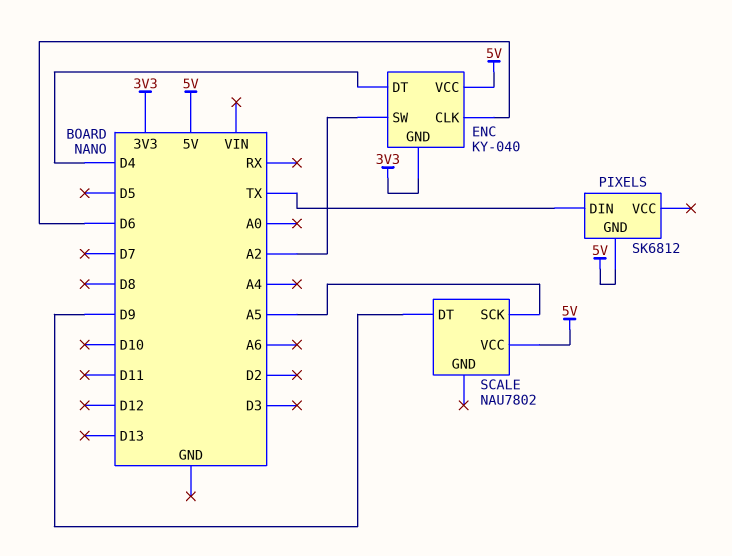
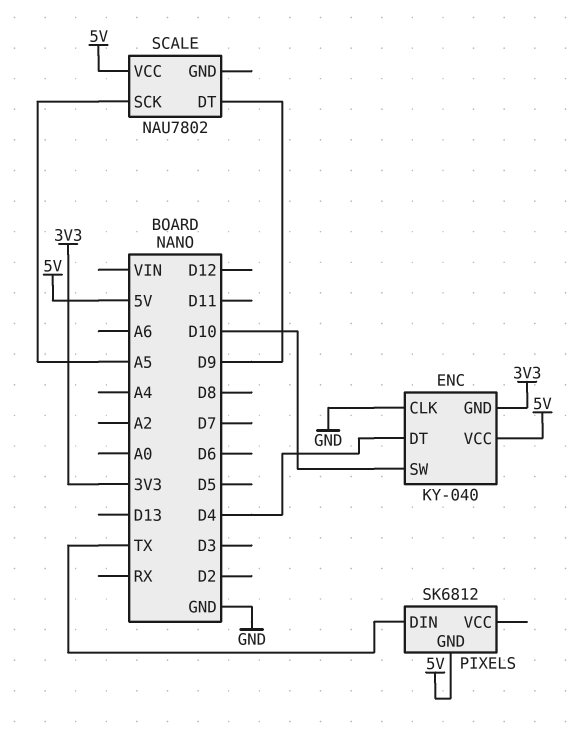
ENC pin CLK: D6 -> GND
ENC pin SW: A2 -> D10

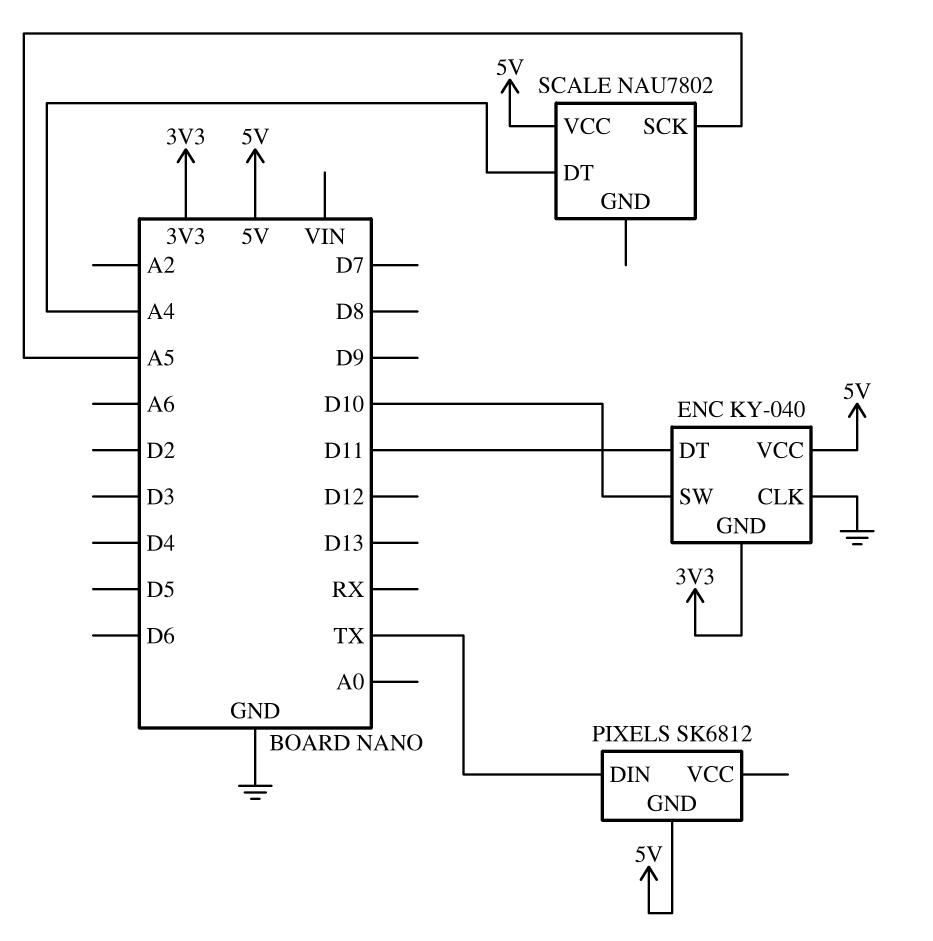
ENC pin DT: D4 -> D11
SCALE pin DT: D9 -> A4

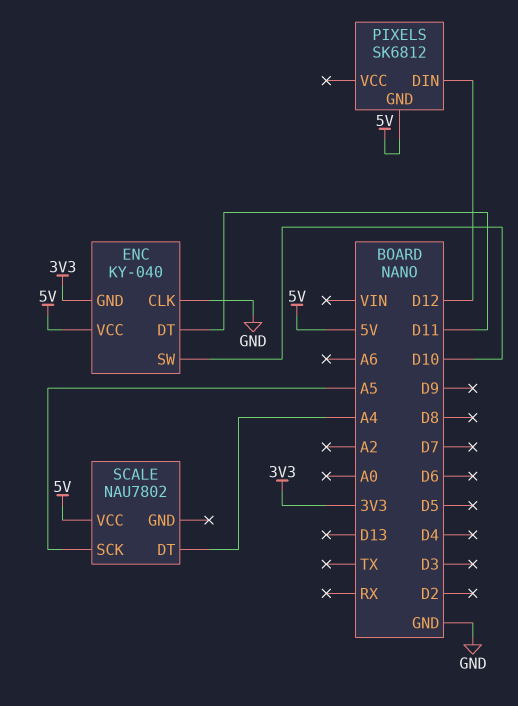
PIXELS pin DIN: TX -> D12

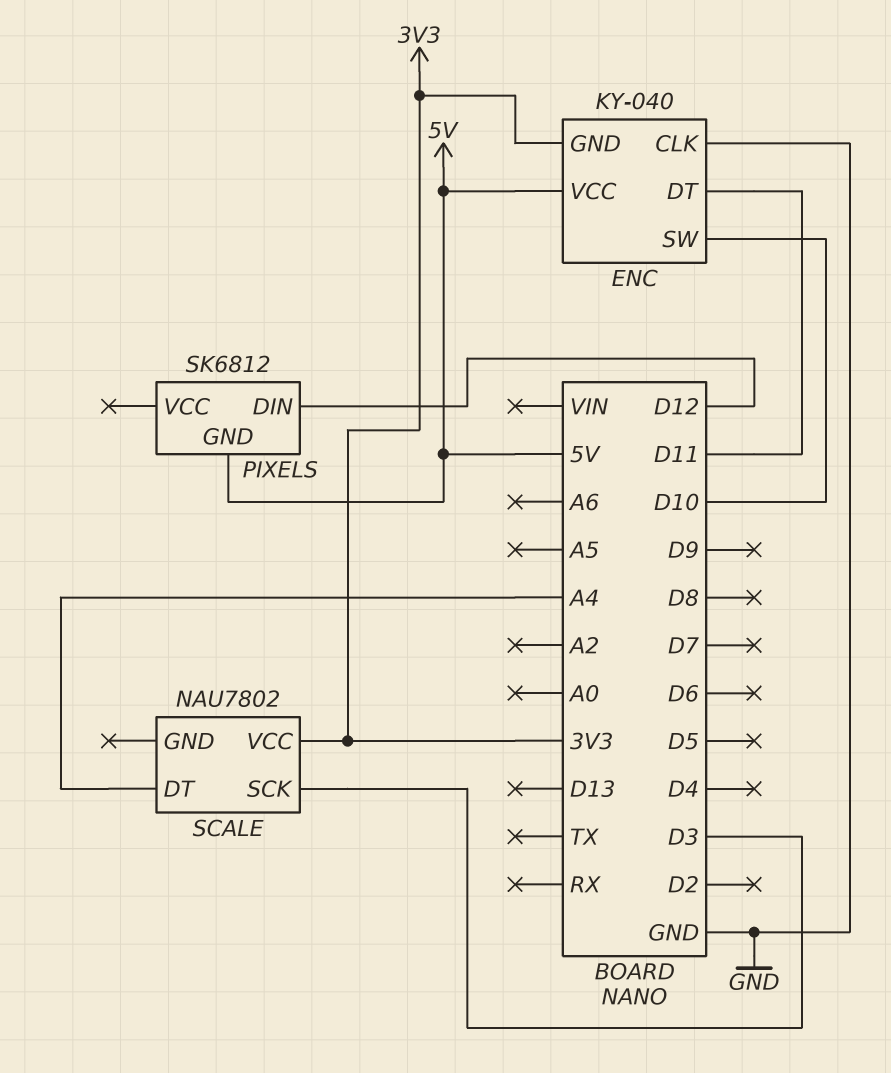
SCALE pin SCK: A5 -> D3
SCALE pin VCC: 5V -> 3V3

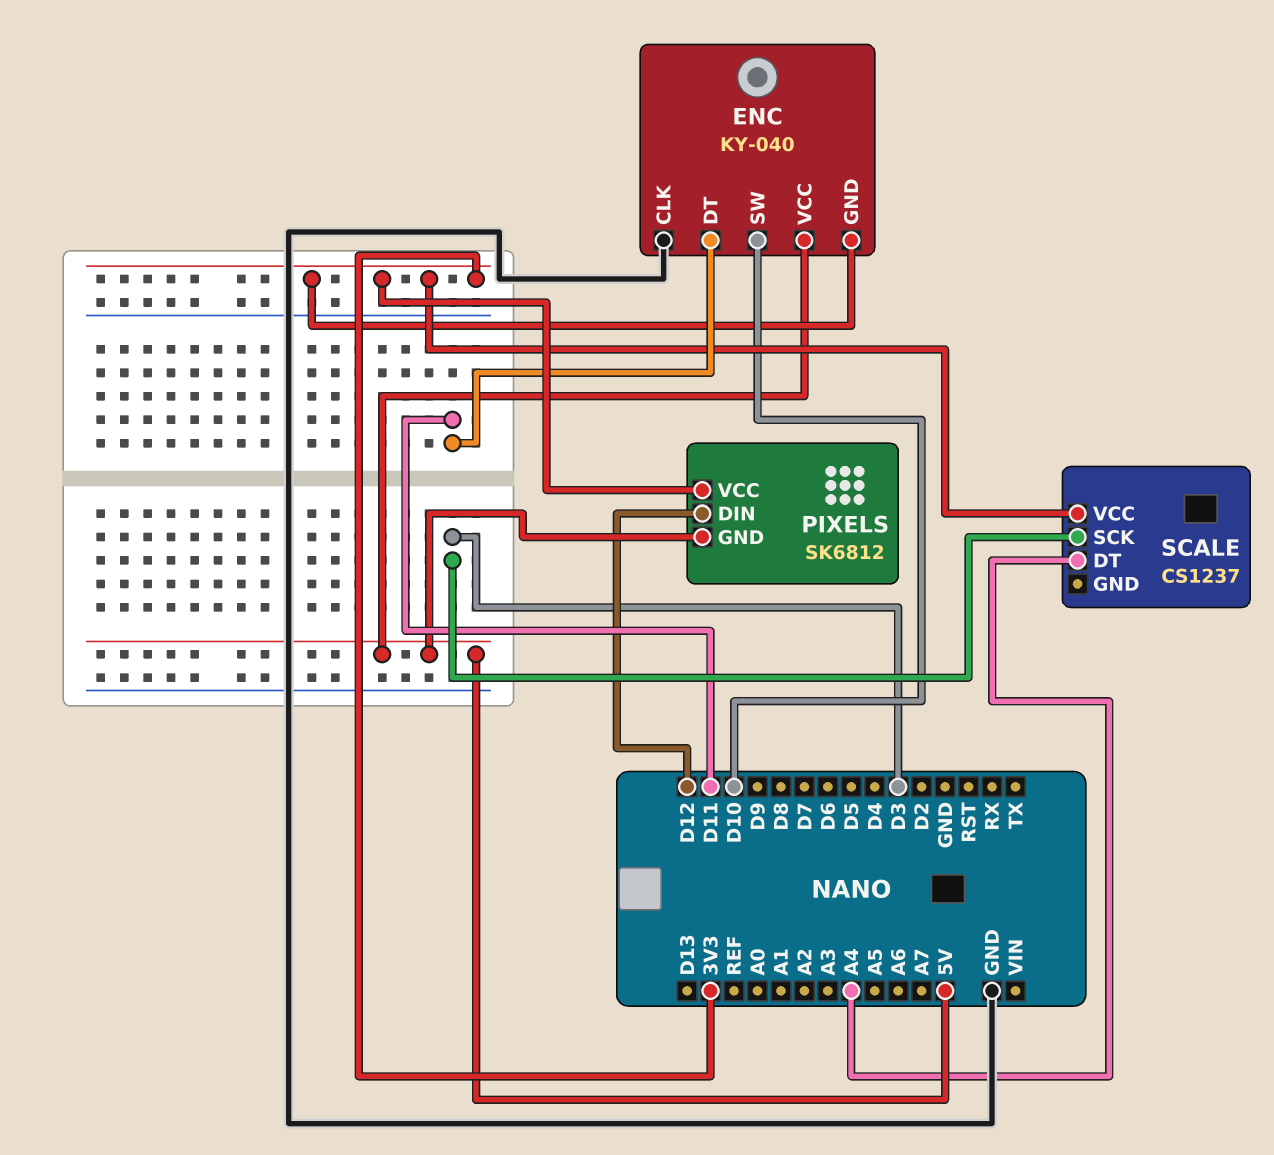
PIXELS pin VCC: none -> 3V3
SCALE: NAU7802 -> CS1237

